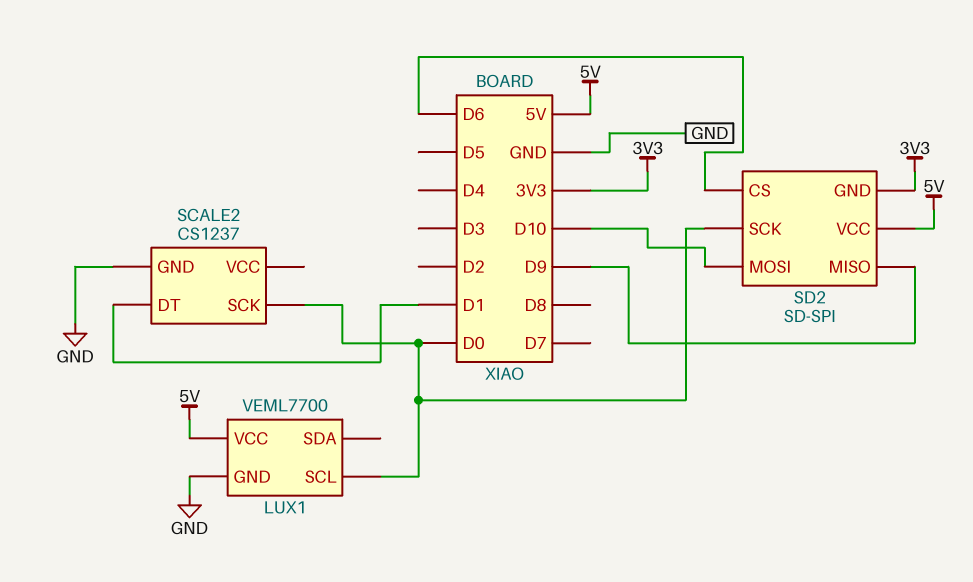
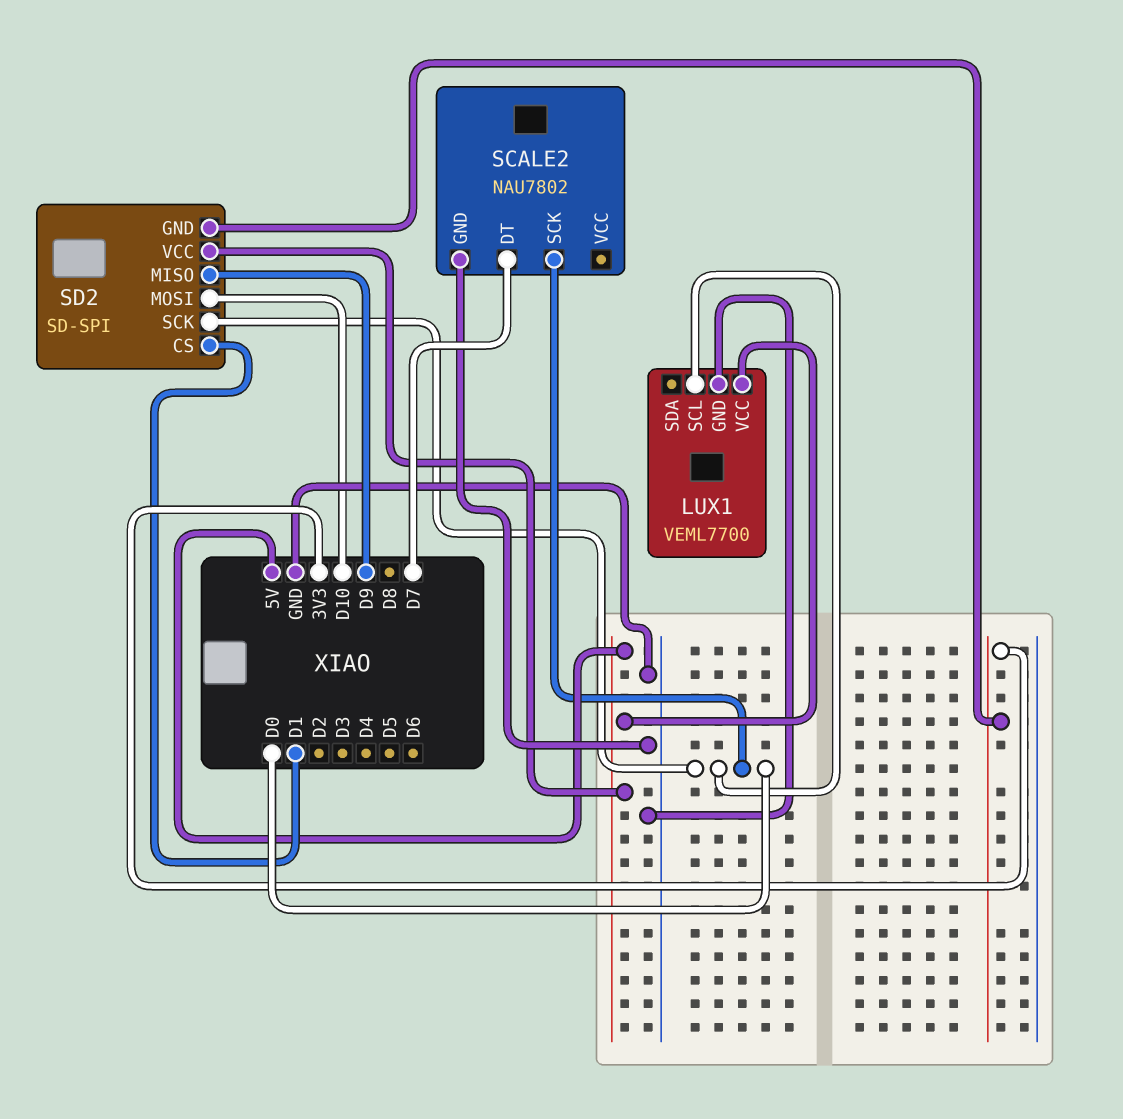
SCALE2: CS1237 -> NAU7802
SCALE2 pin DT: D1 -> D7
SD2 pin CS: D6 -> D1

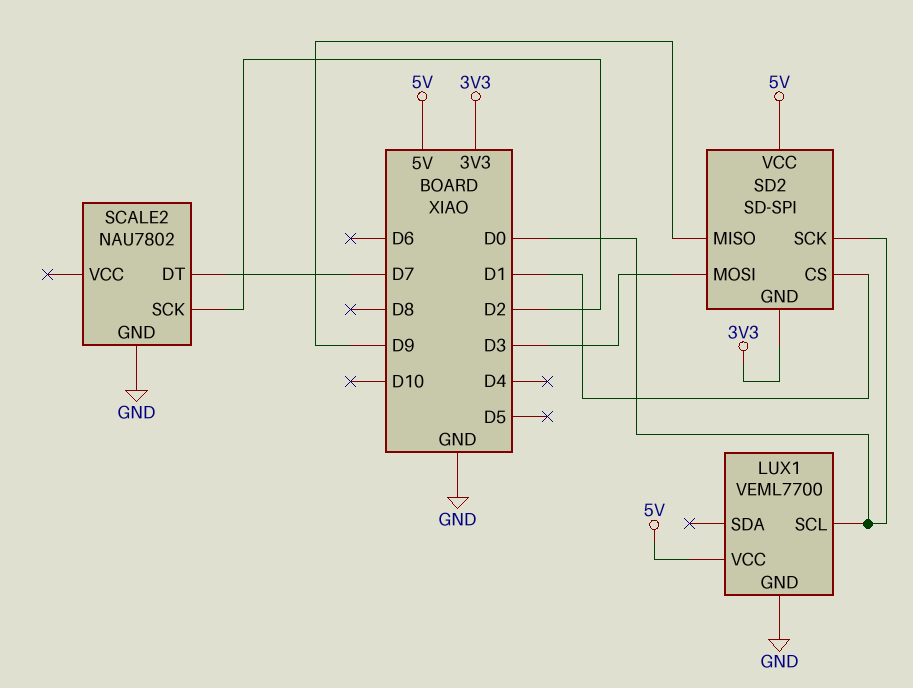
SCALE2 pin SCK: D0 -> D2
SD2 pin MOSI: D10 -> D3

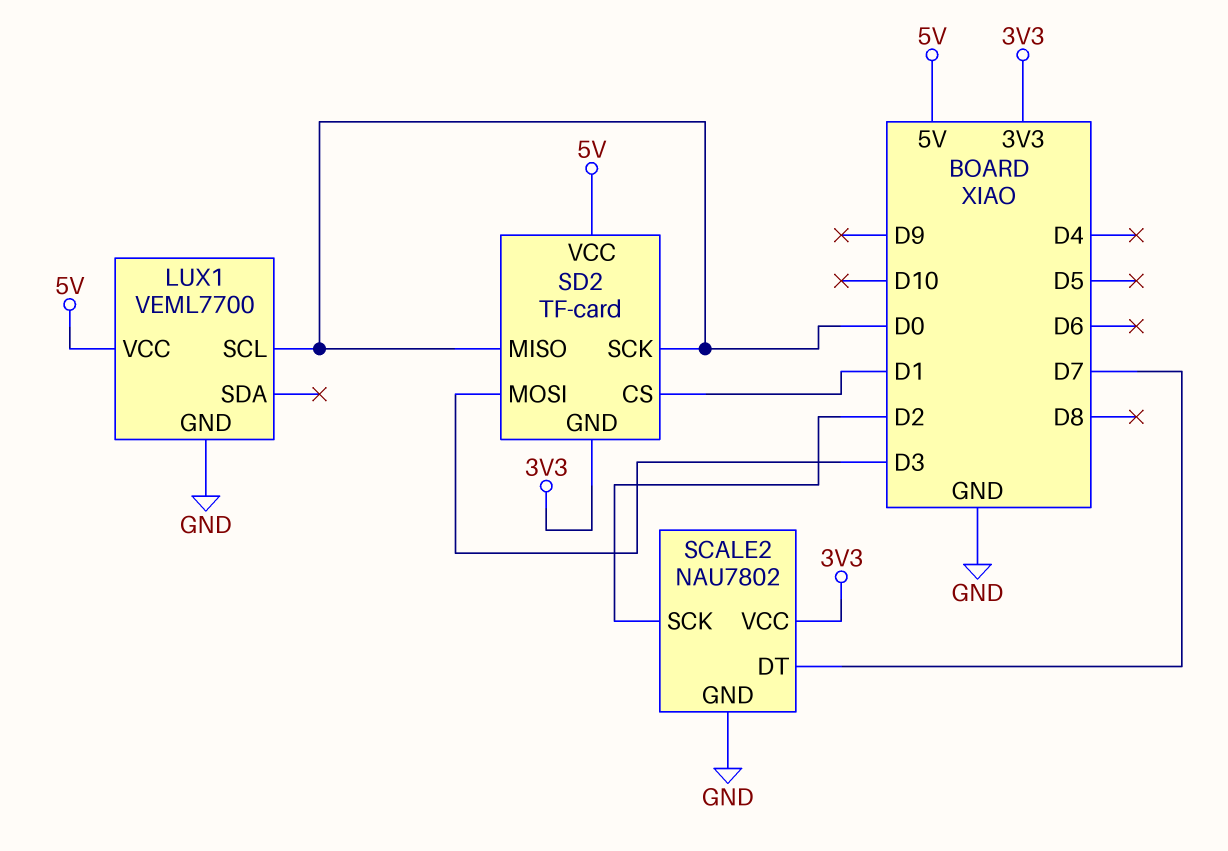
SCALE2 pin VCC: none -> 3V3
SD2: SD-SPI -> TF-card
SD2 pin MISO: D9 -> D0

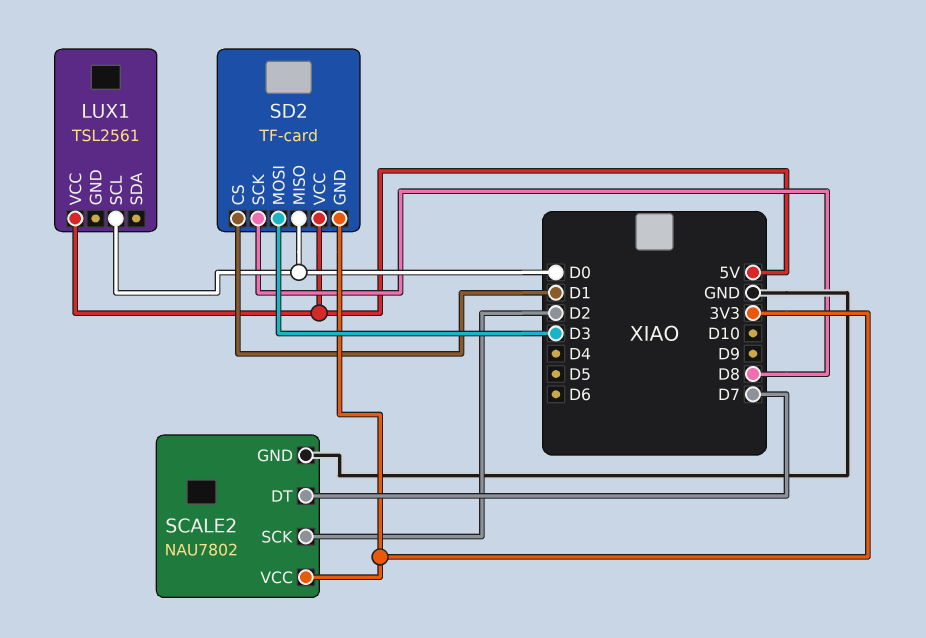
LUX1: VEML7700 -> TSL2561
LUX1 pin GND: GND -> none
SD2 pin SCK: D0 -> D8

